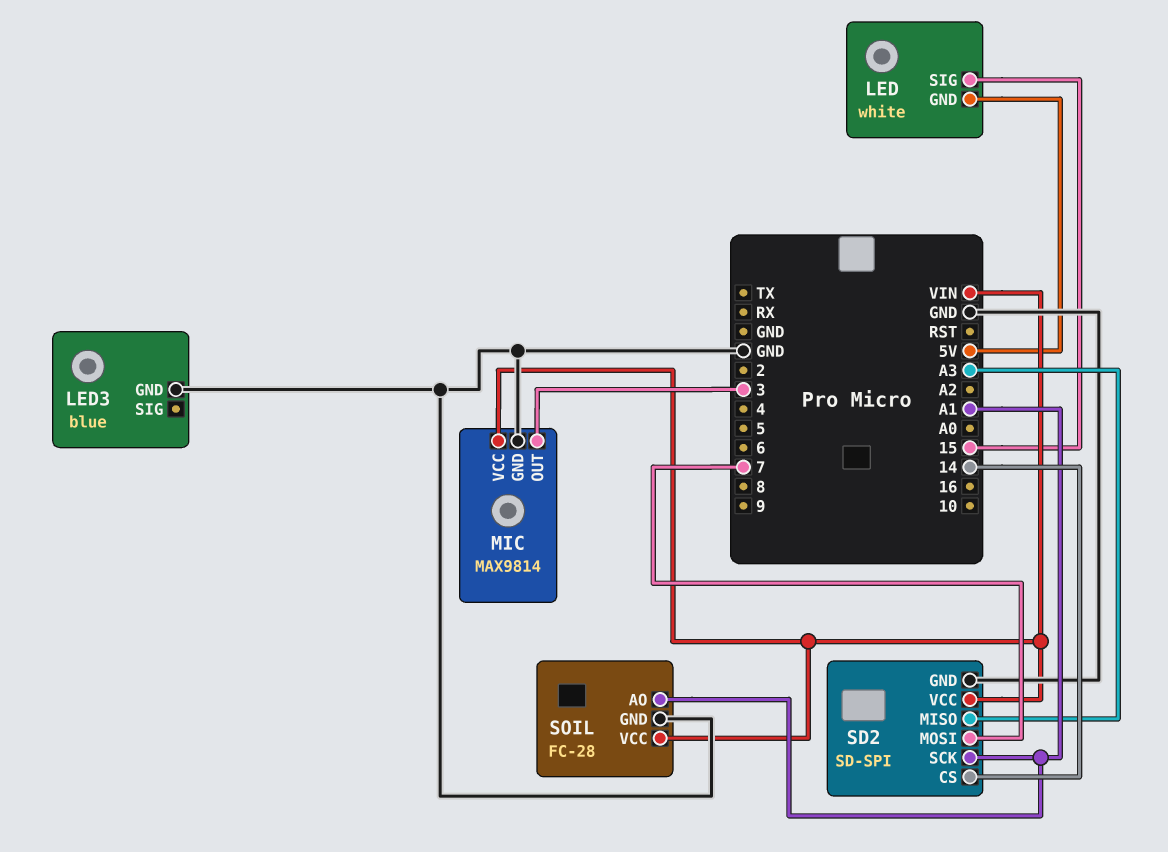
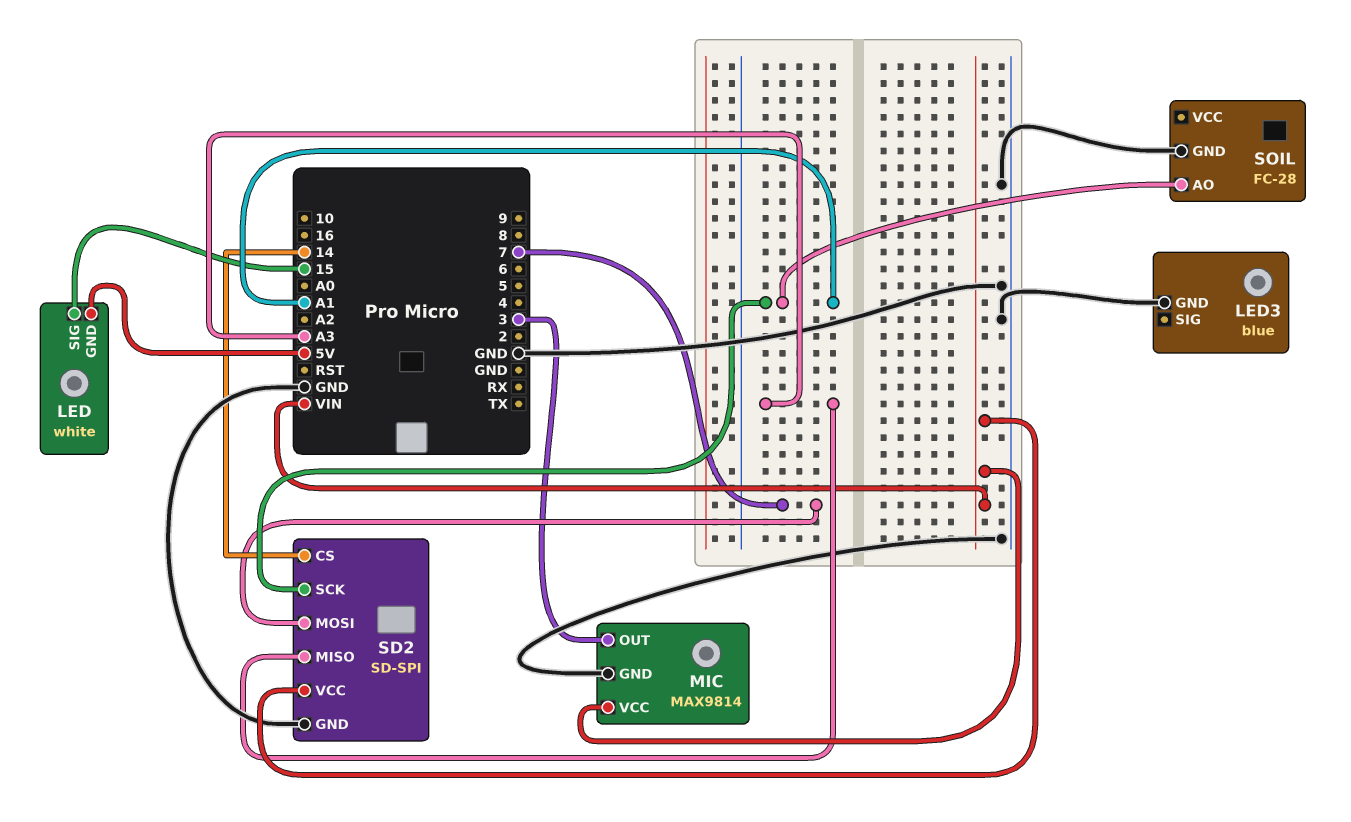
SOIL pin VCC: VIN -> none

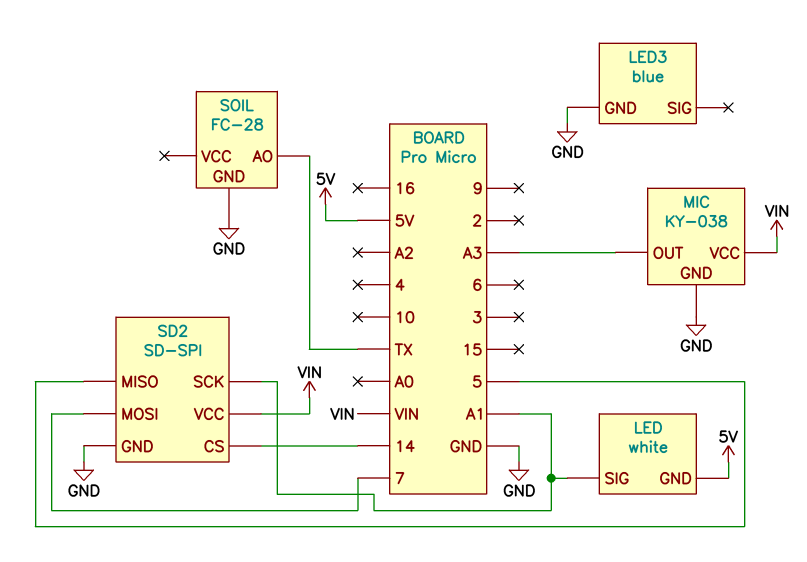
LED pin SIG: 15 -> A1
MIC: MAX9814 -> KY-038
MIC pin OUT: 3 -> A3
SD2 pin MISO: A3 -> 5
SOIL pin AO: A1 -> TX

